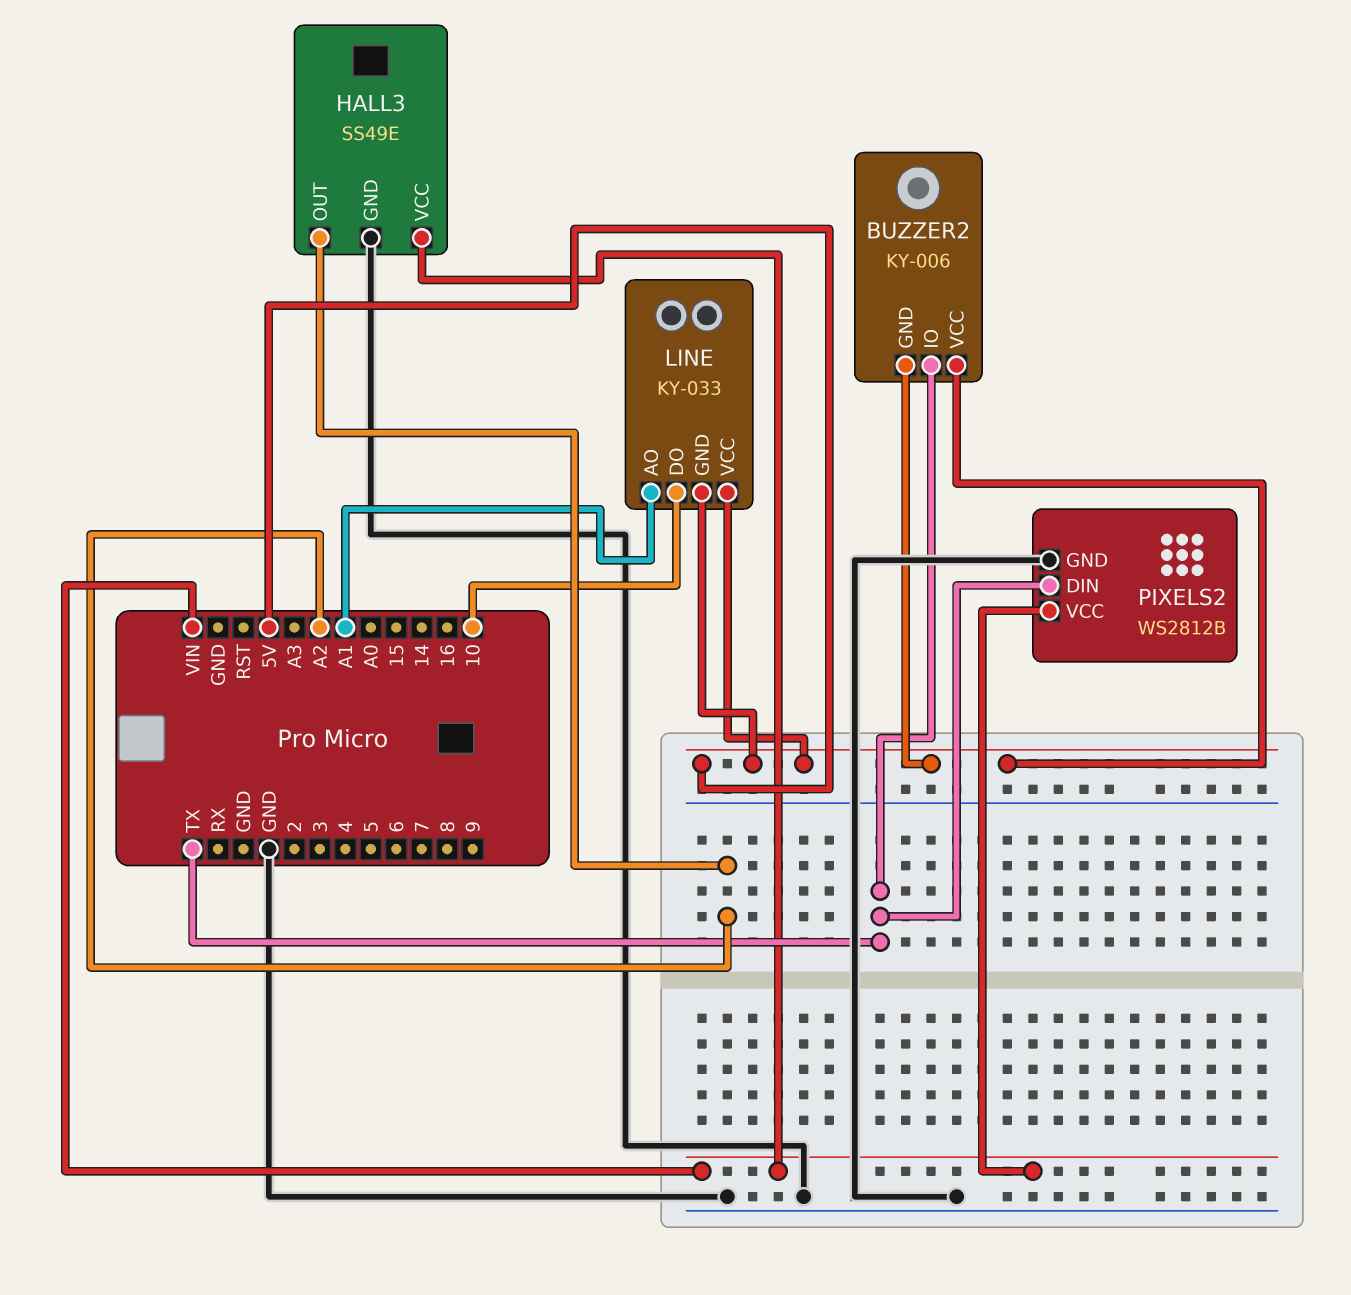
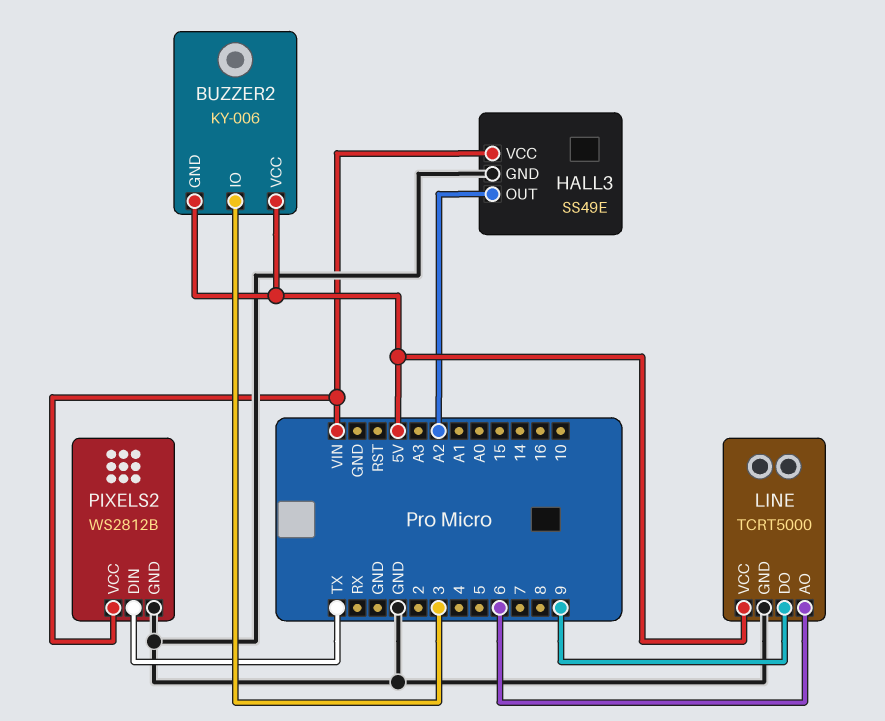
BUZZER2 pin IO: TX -> 3
LINE: KY-033 -> TCRT5000
LINE pin AO: A1 -> 6
LINE pin DO: 10 -> 9
LINE pin GND: 5V -> GND

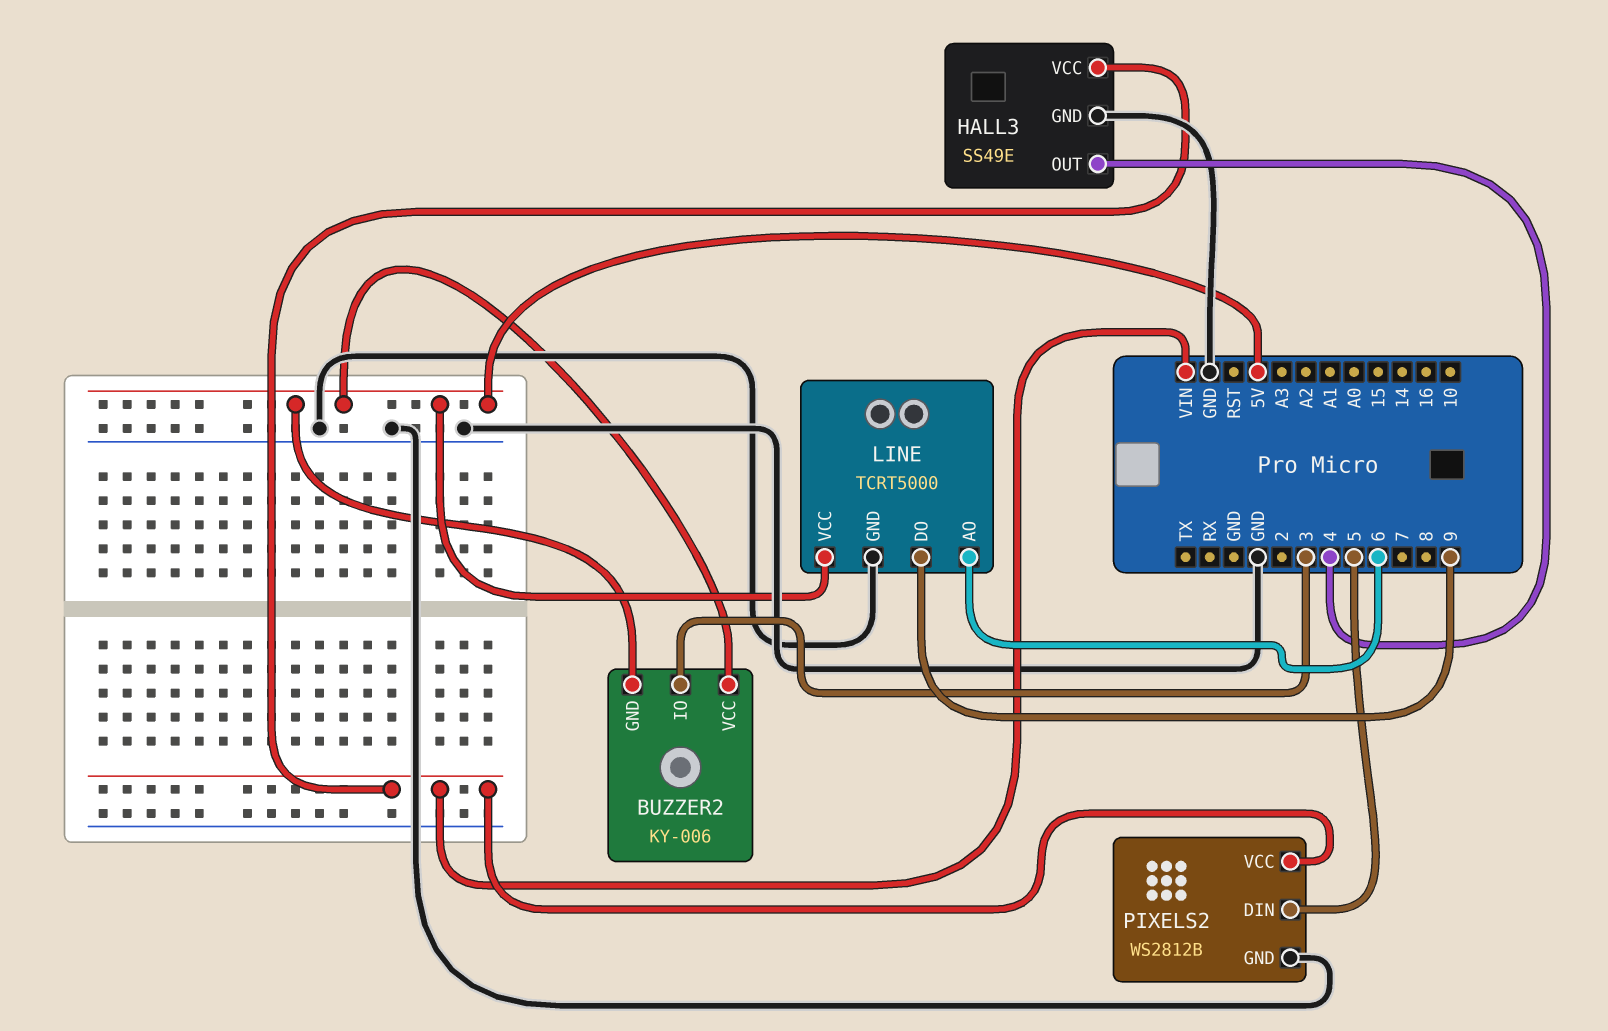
HALL3 pin OUT: A2 -> 4
PIXELS2 pin DIN: TX -> 5

